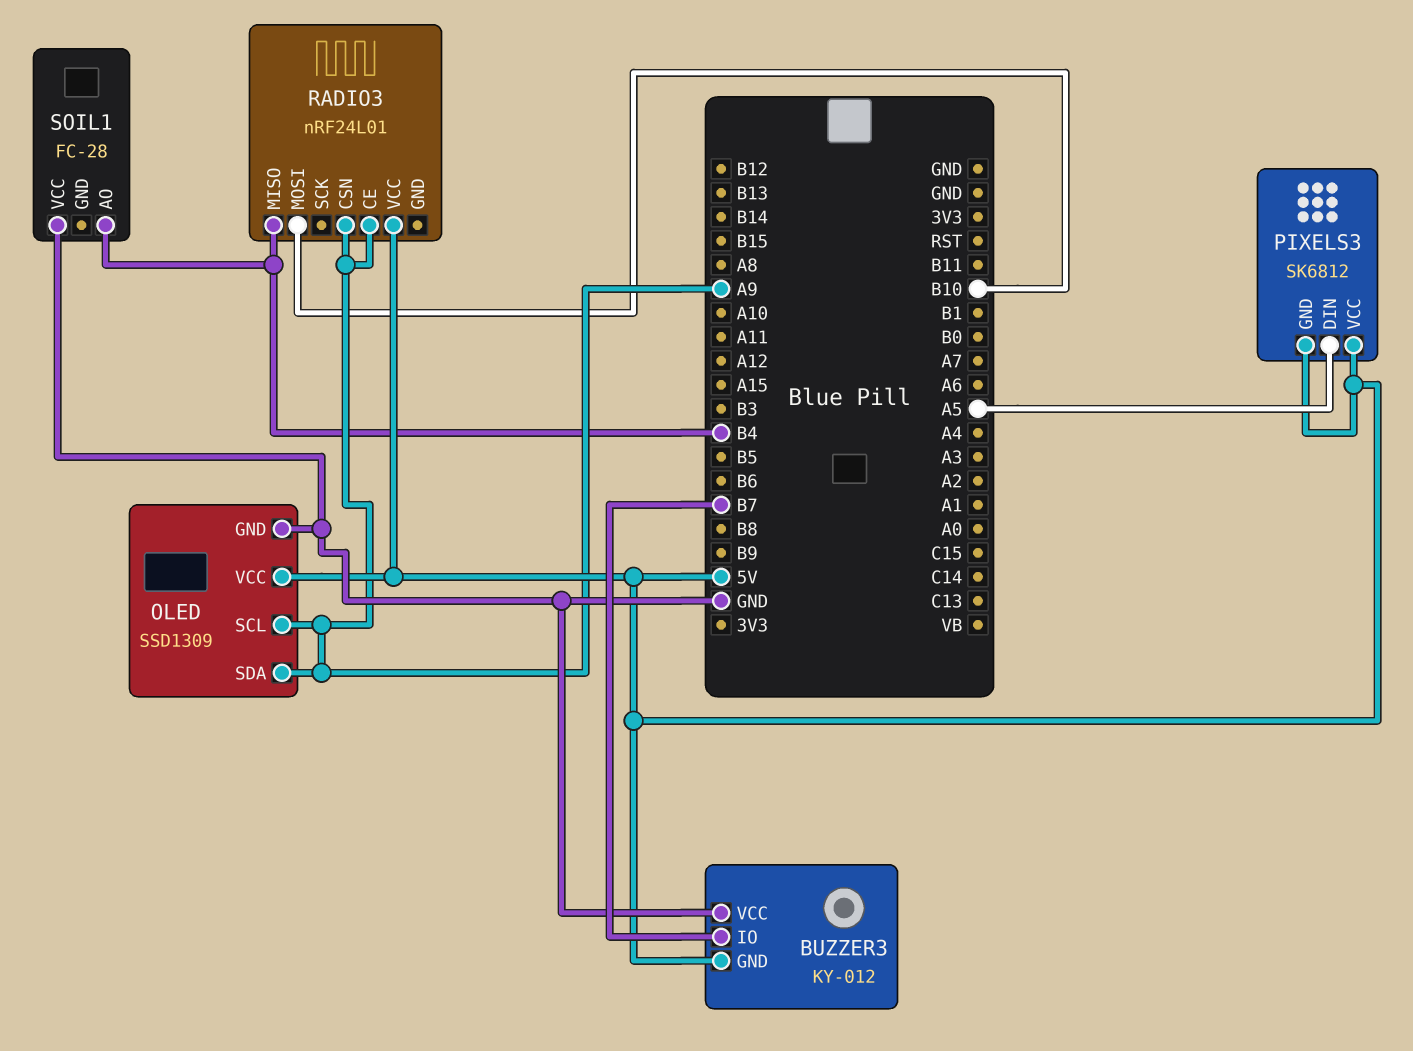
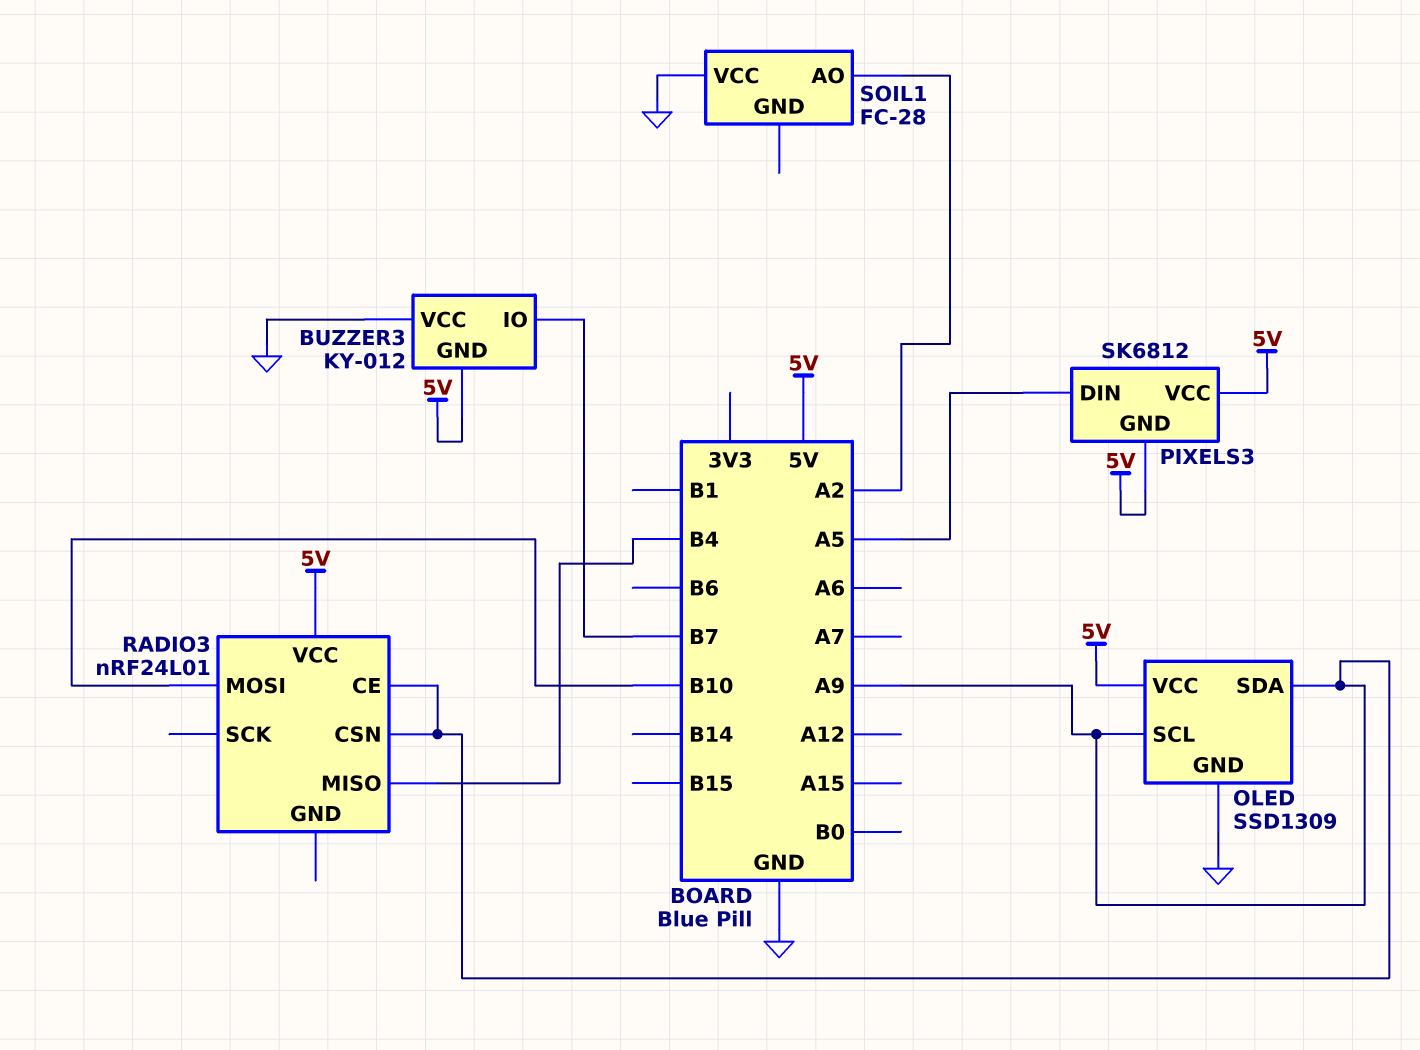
SOIL1 pin AO: B4 -> A2

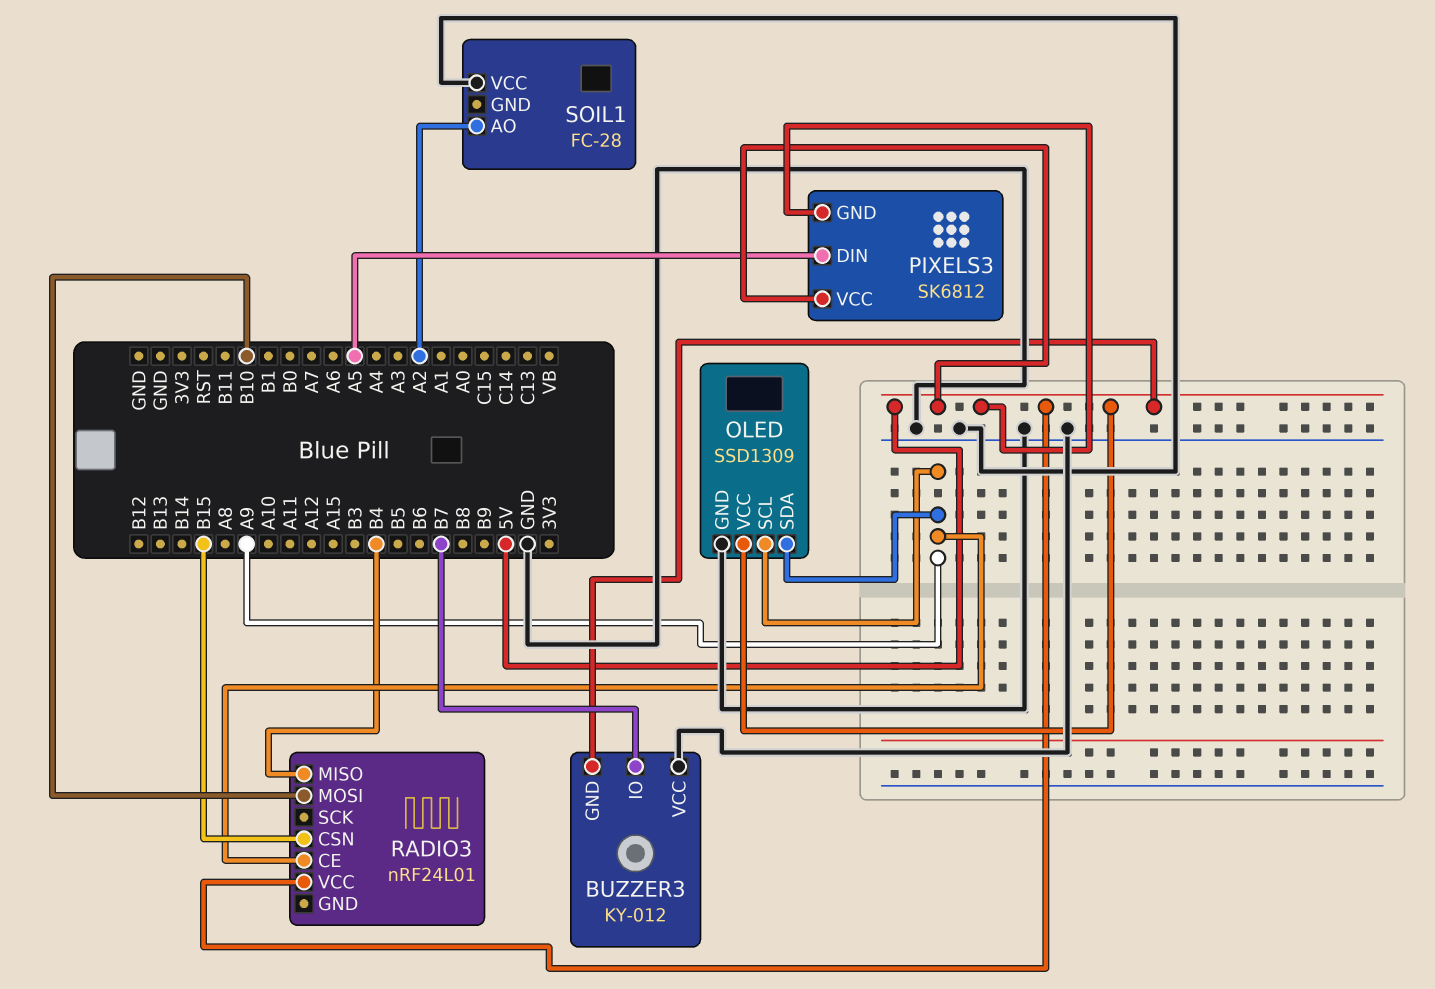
RADIO3 pin CSN: A9 -> B15

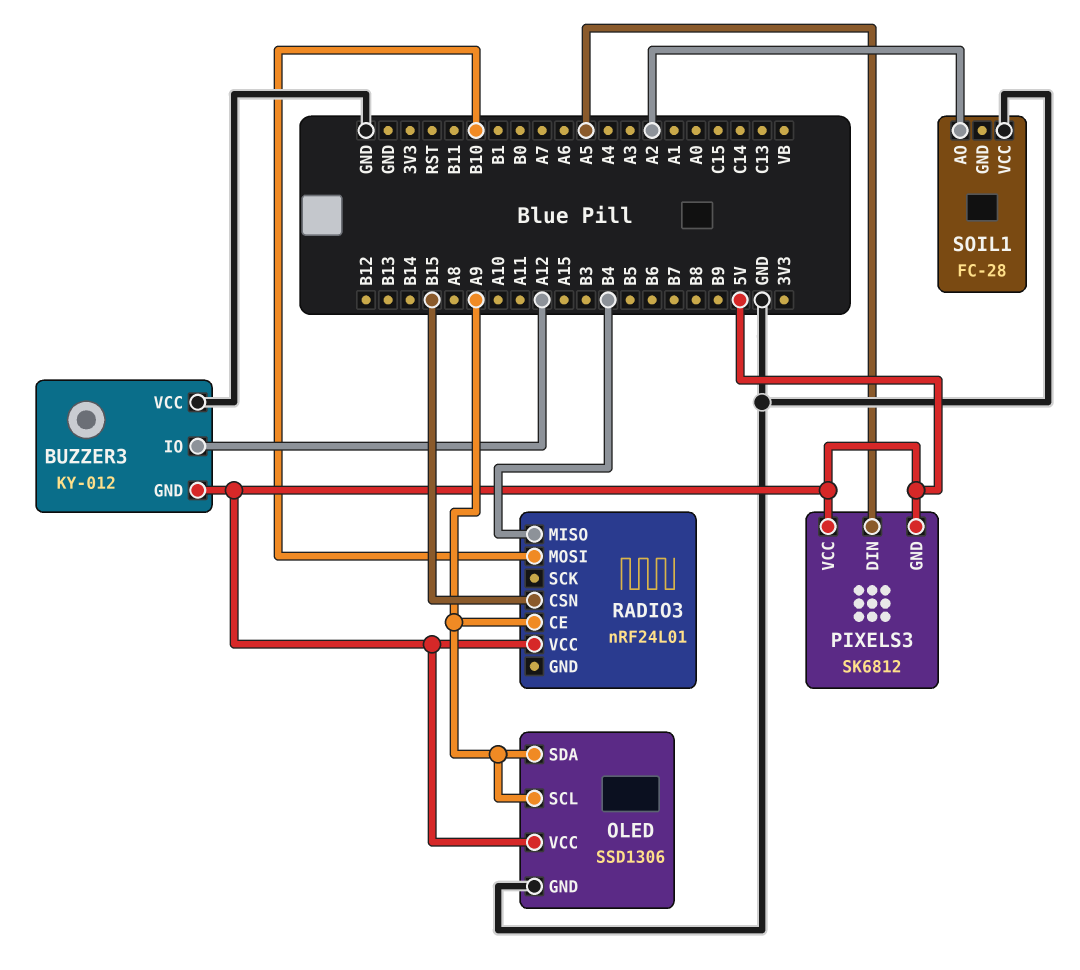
BUZZER3 pin IO: B7 -> A12
OLED: SSD1309 -> SSD1306

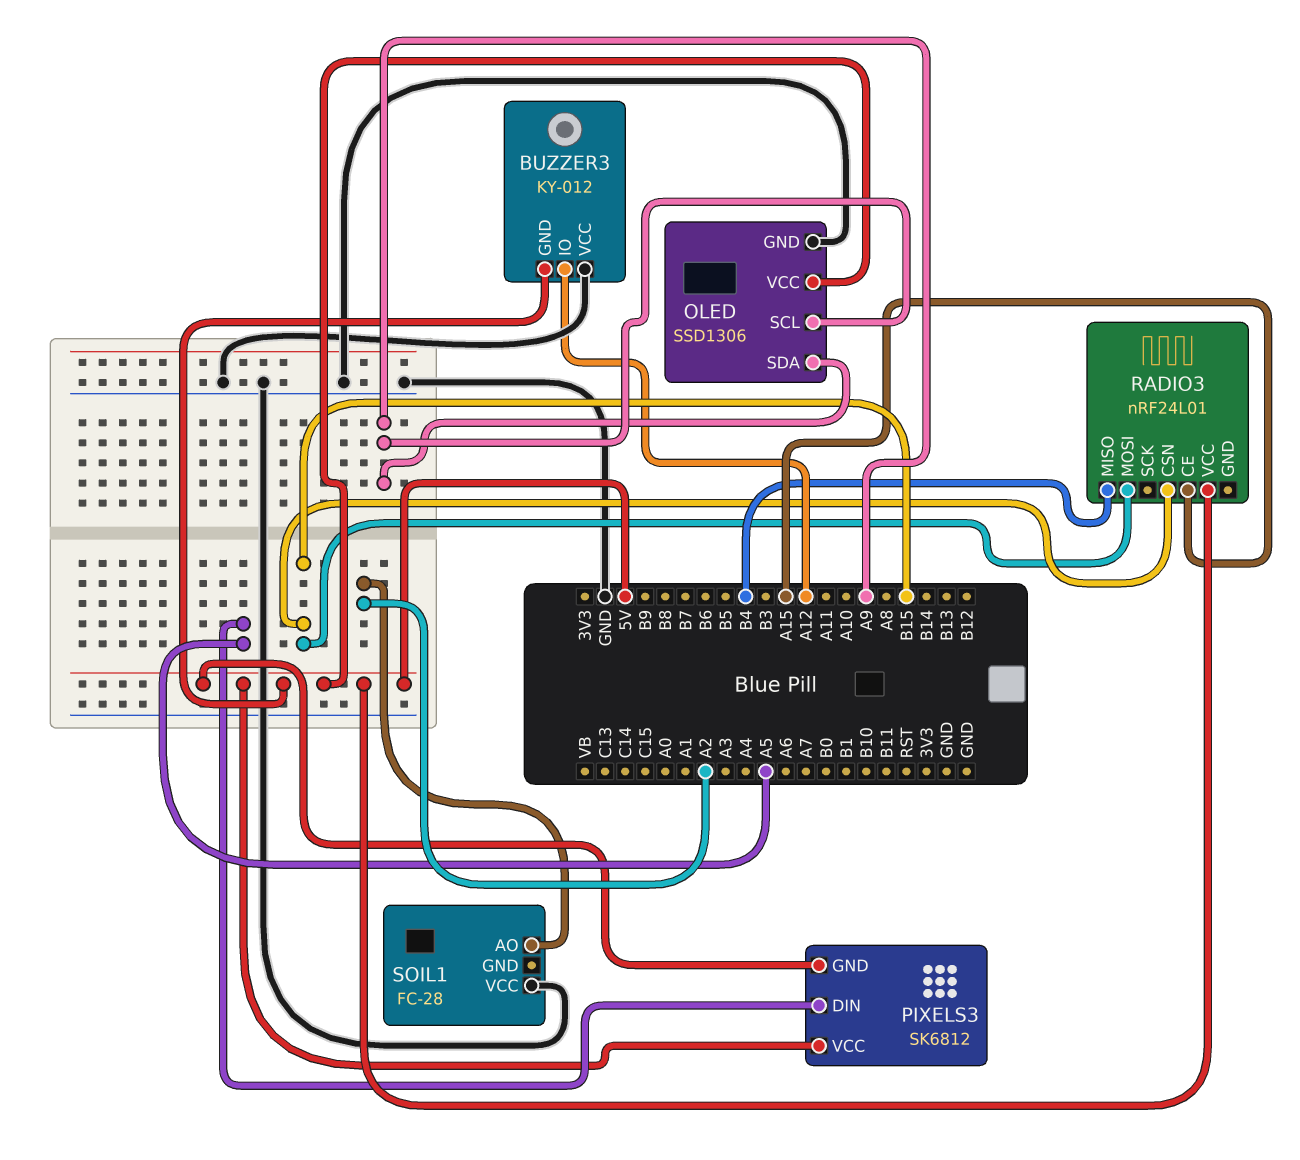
RADIO3 pin CE: A9 -> A15
RADIO3 pin MOSI: B10 -> B15

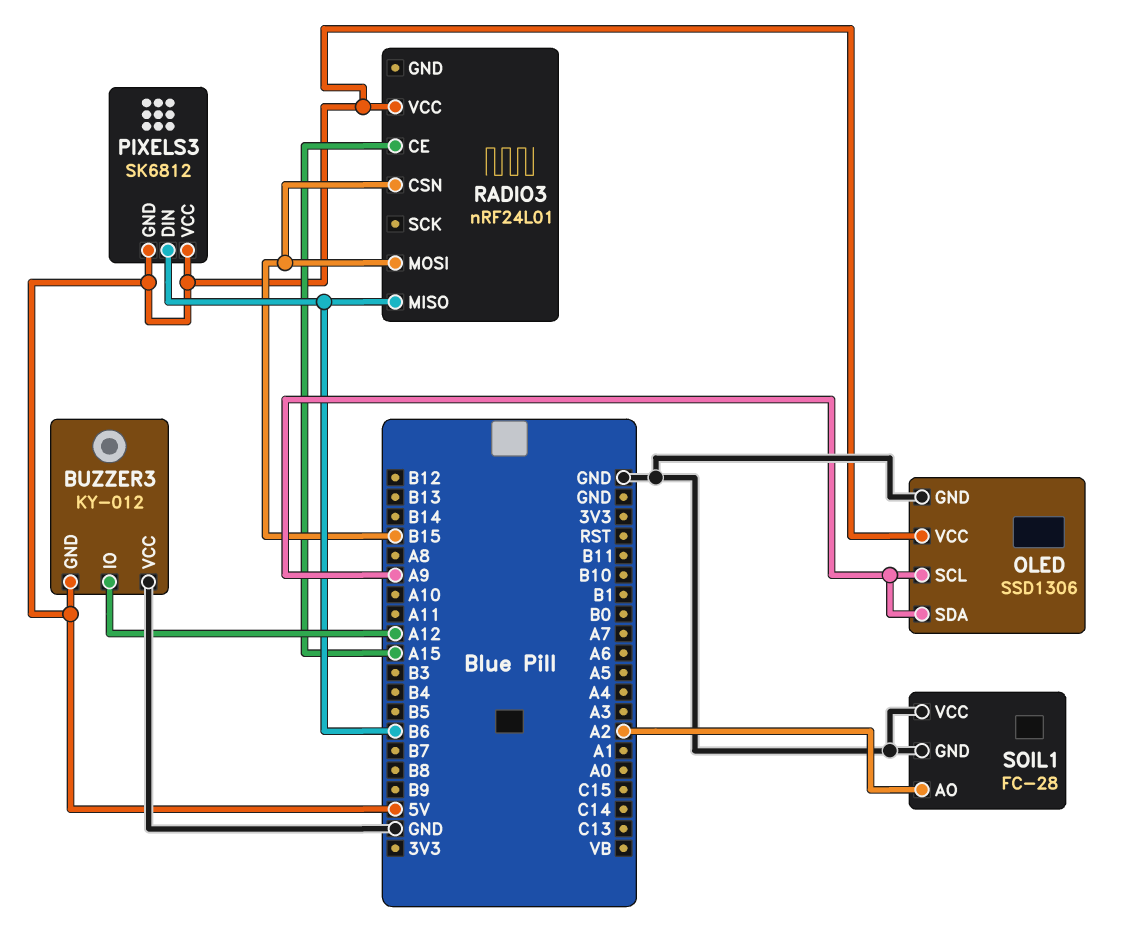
PIXELS3 pin DIN: A5 -> B6
RADIO3 pin MISO: B4 -> B6
SOIL1 pin GND: none -> GND

